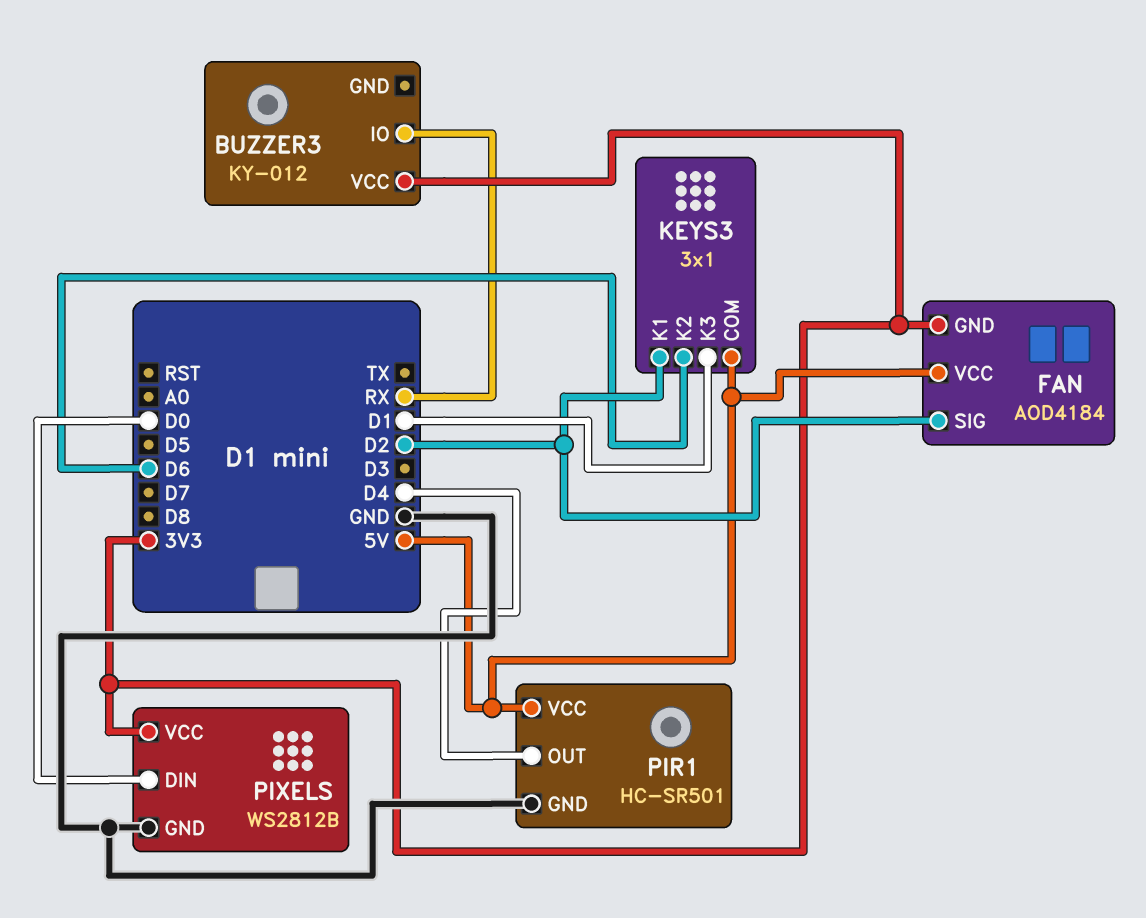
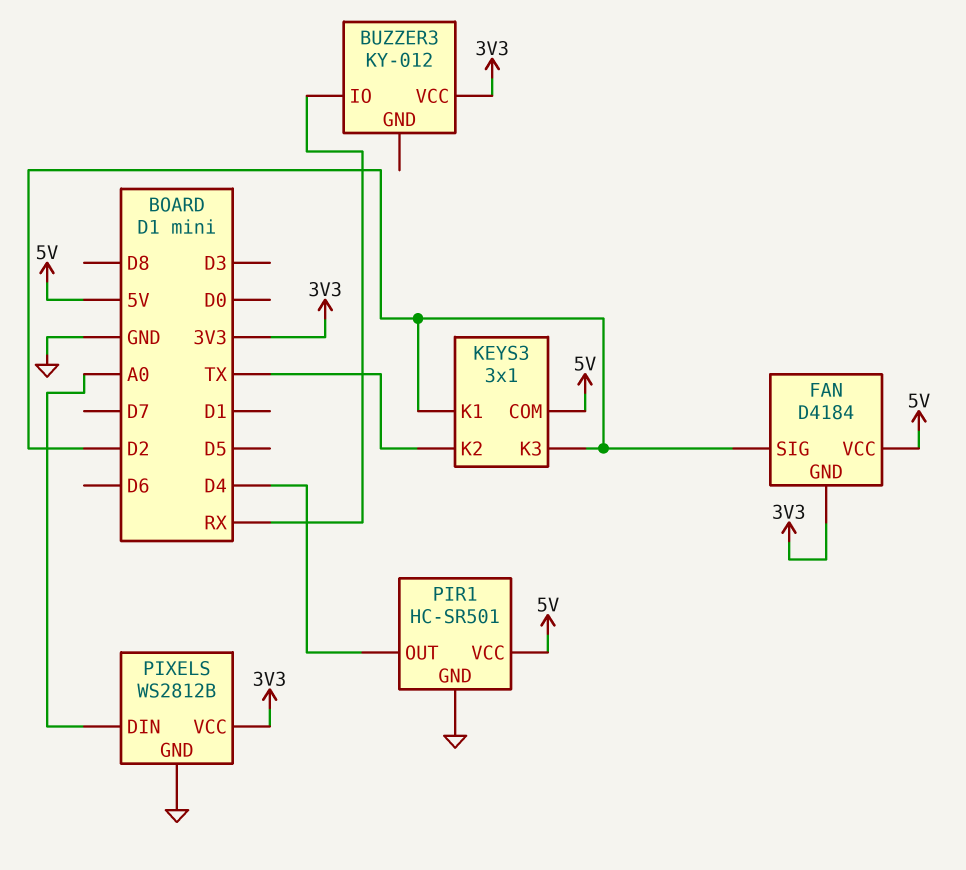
FAN: AOD4184 -> D4184
KEYS3 pin K2: D6 -> TX
KEYS3 pin K3: D1 -> D2
PIXELS pin DIN: D0 -> A0

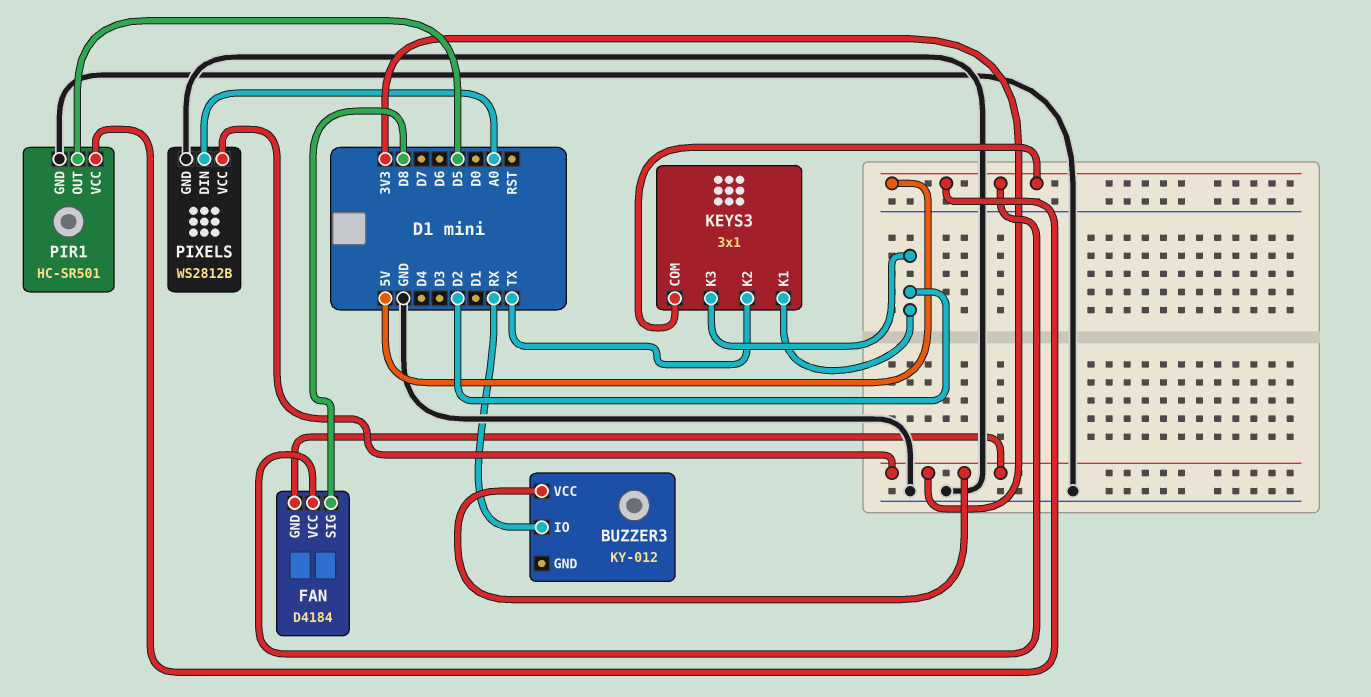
FAN pin SIG: D2 -> D8
PIR1 pin OUT: D4 -> D5

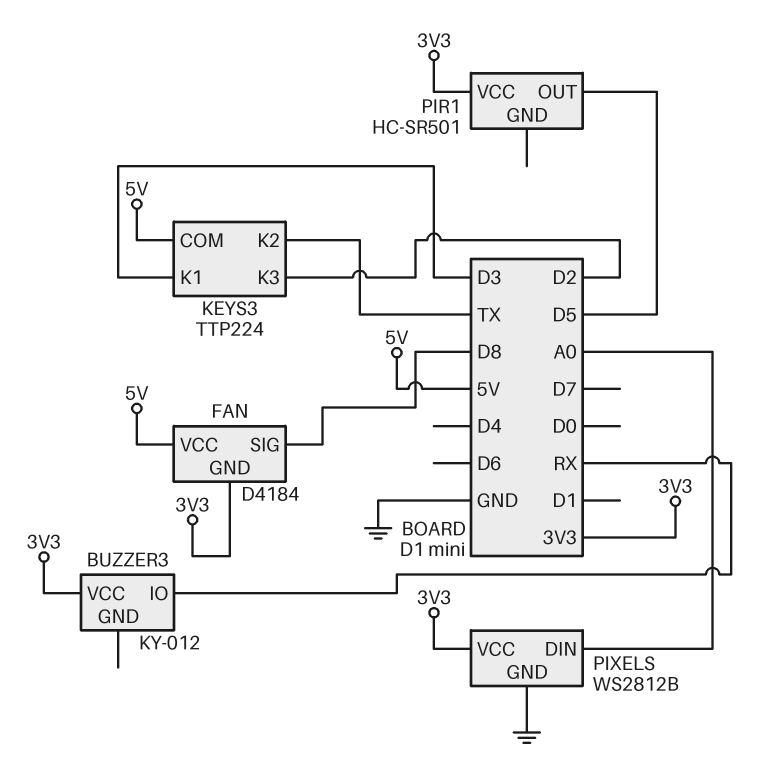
KEYS3: 3x1 -> TTP224
KEYS3 pin K1: D2 -> D3
PIR1 pin GND: GND -> none
PIR1 pin VCC: 5V -> 3V3

